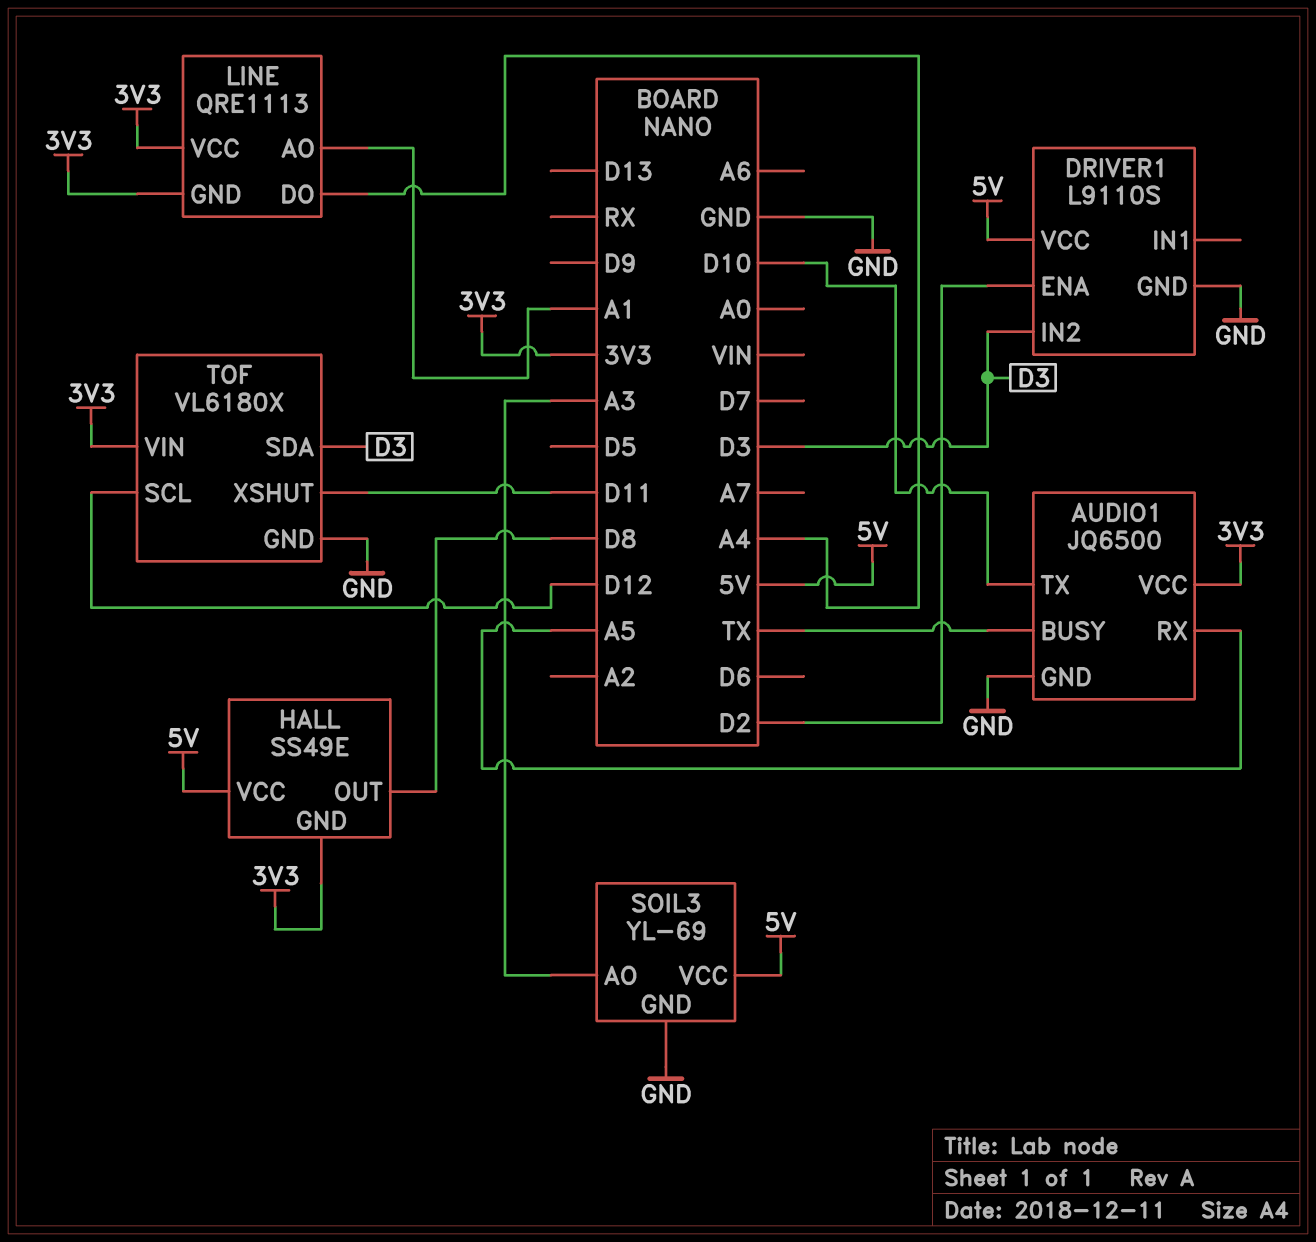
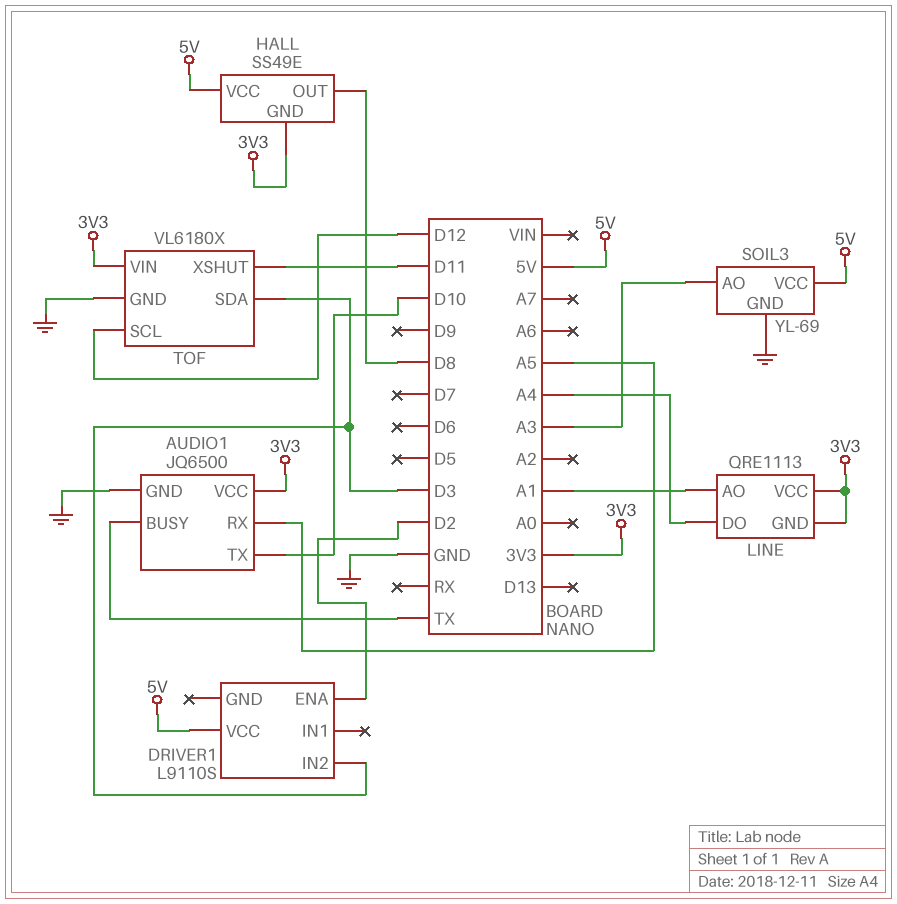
DRIVER1 pin GND: GND -> none

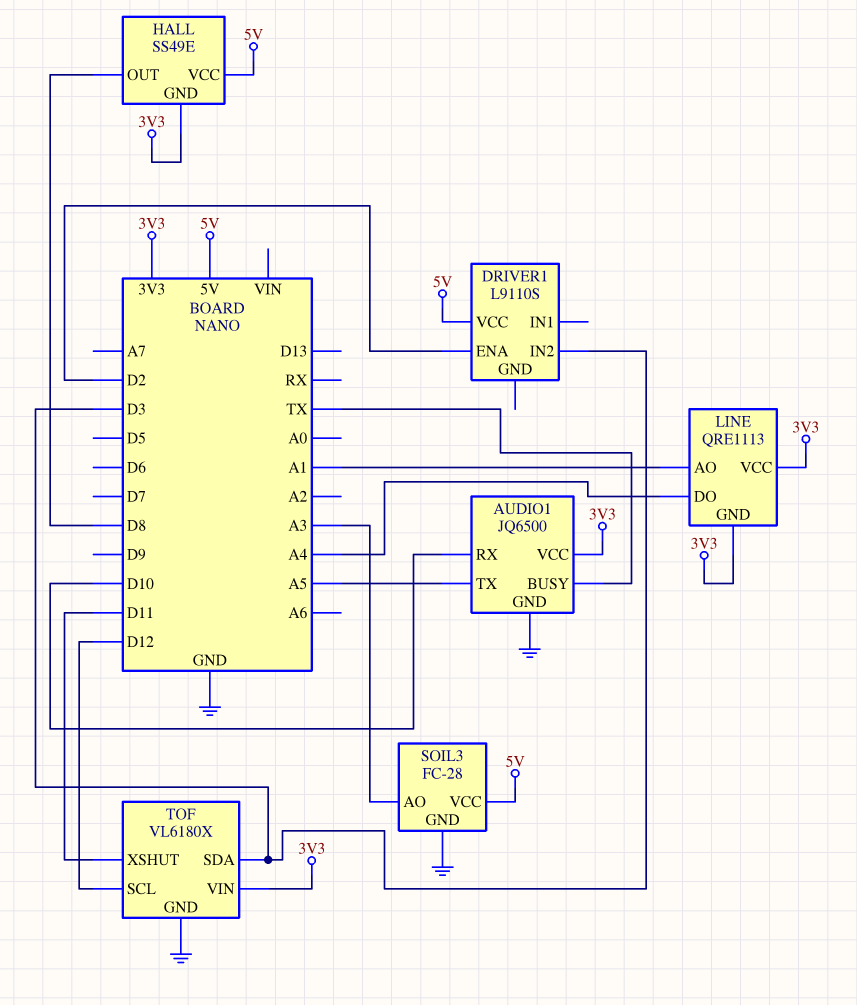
AUDIO1 pin RX: A5 -> D10
AUDIO1 pin TX: D10 -> A5
SOIL3: YL-69 -> FC-28

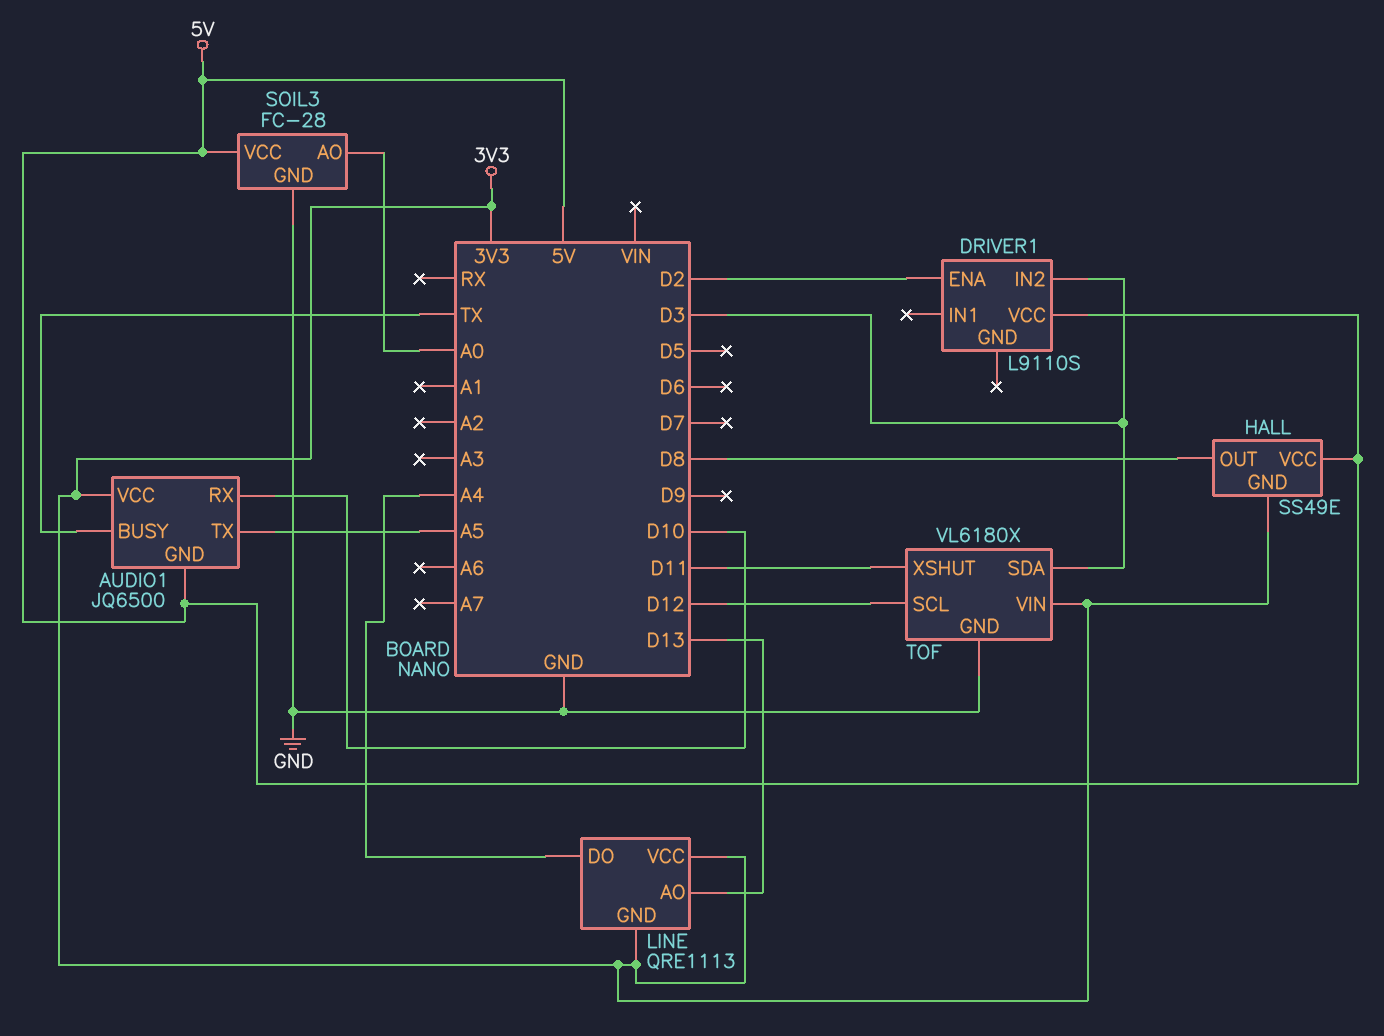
AUDIO1 pin GND: GND -> 5V
LINE pin AO: A1 -> D13
SOIL3 pin AO: A3 -> A0

